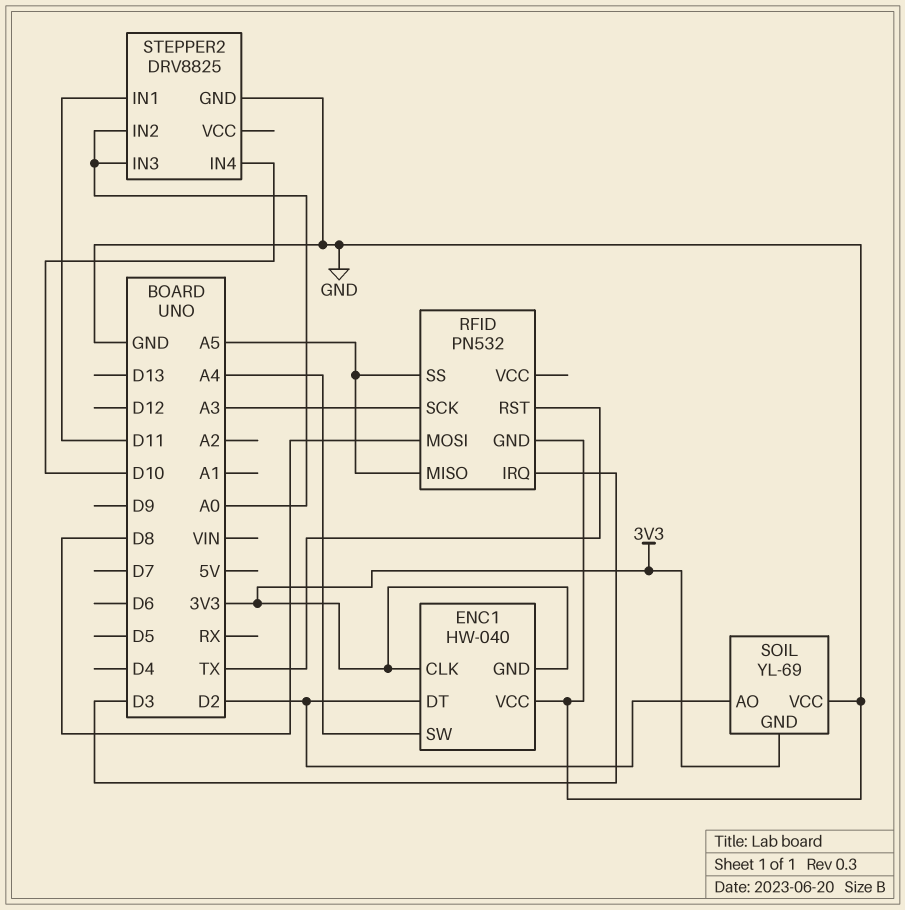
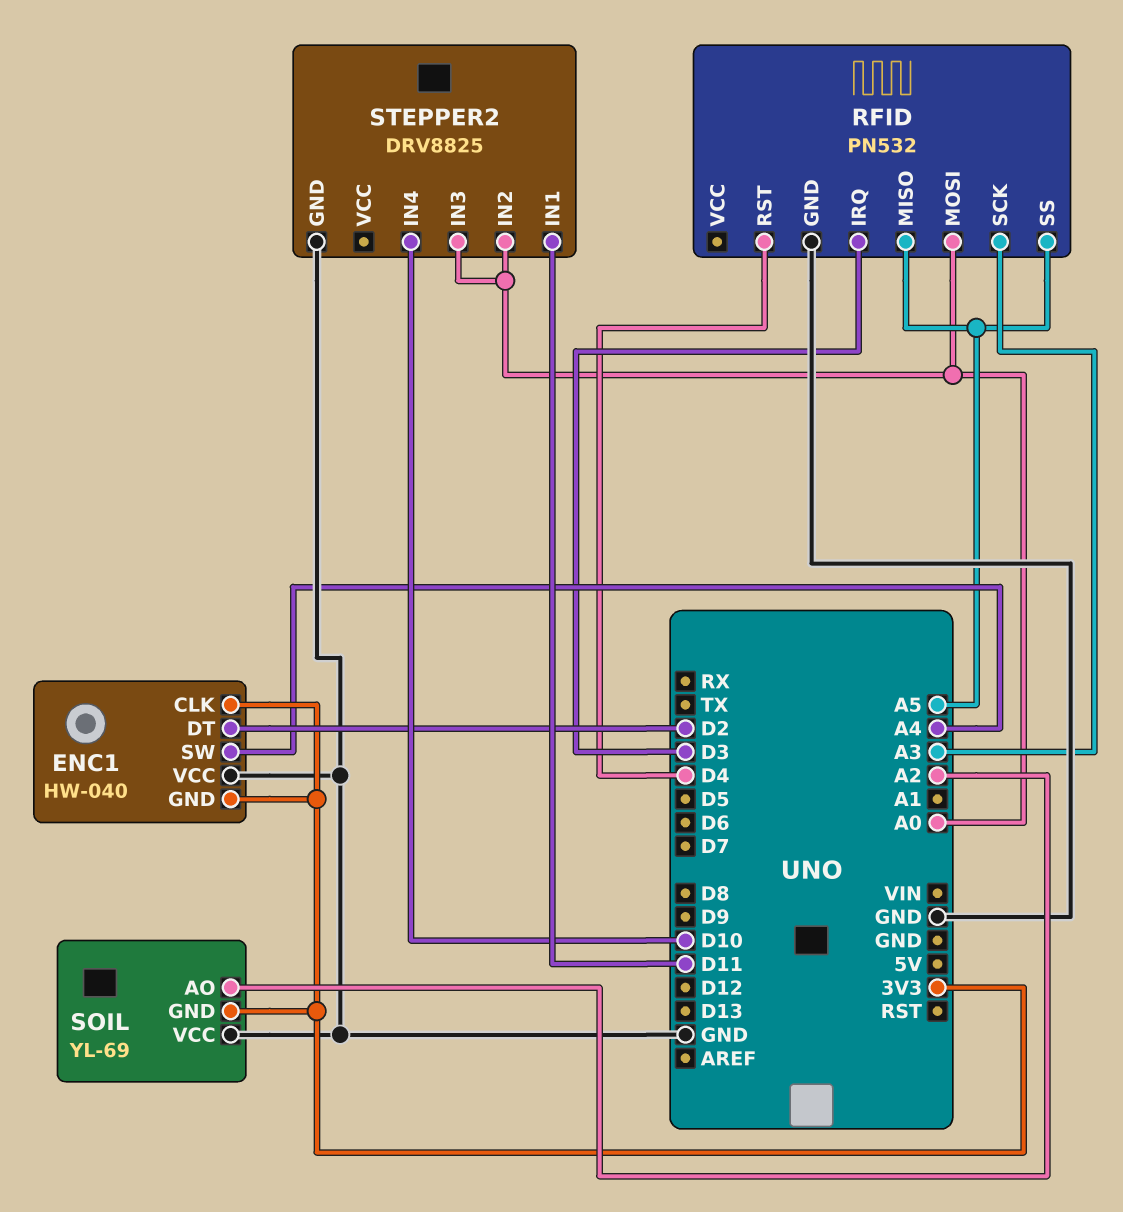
RFID pin MOSI: D8 -> A0
RFID pin RST: TX -> D4
SOIL pin AO: D2 -> A2

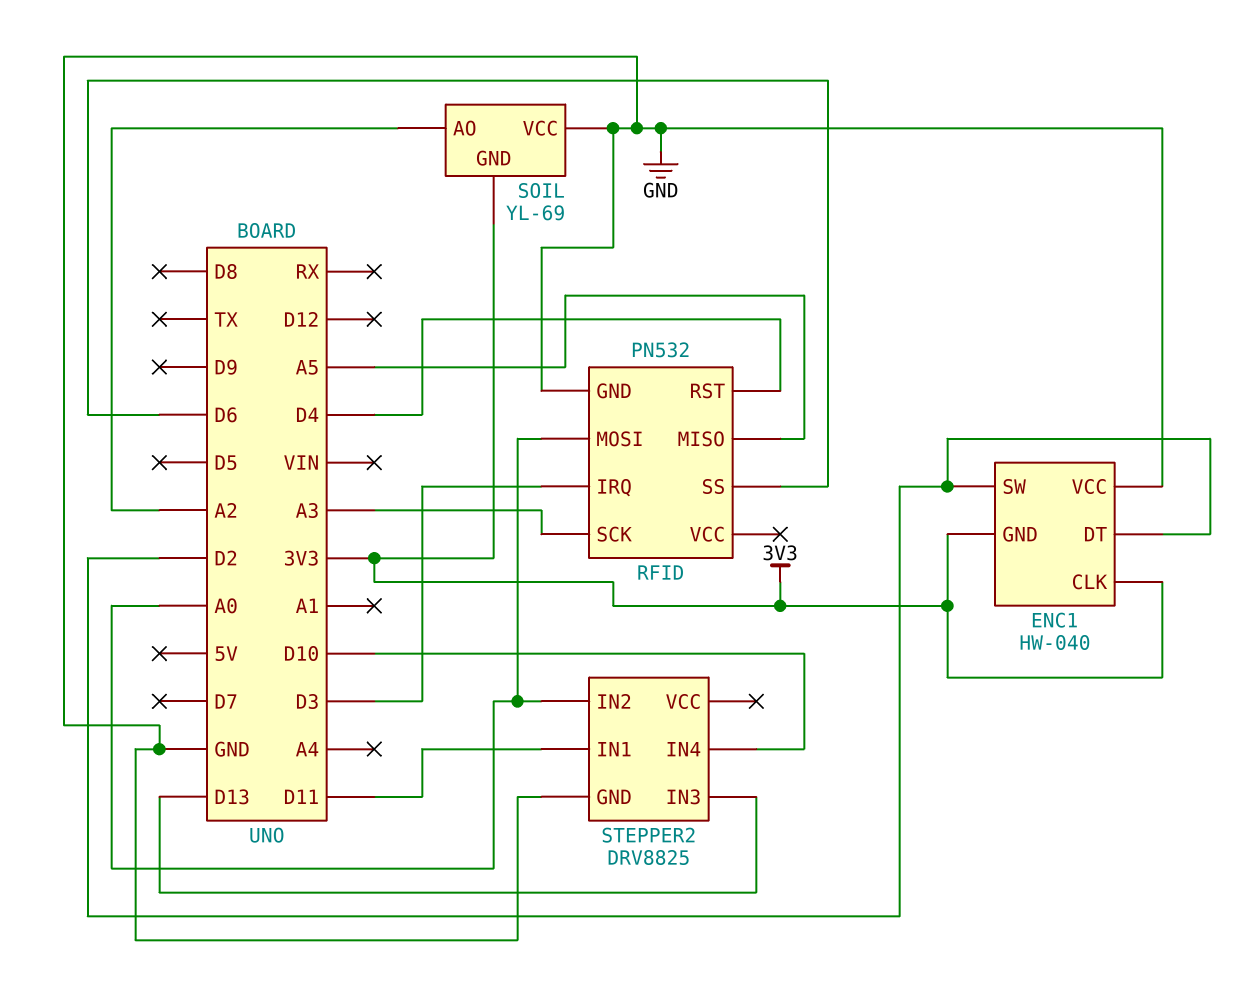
ENC1 pin SW: A4 -> D2
RFID pin SS: A5 -> D6
STEPPER2 pin IN3: A0 -> D13

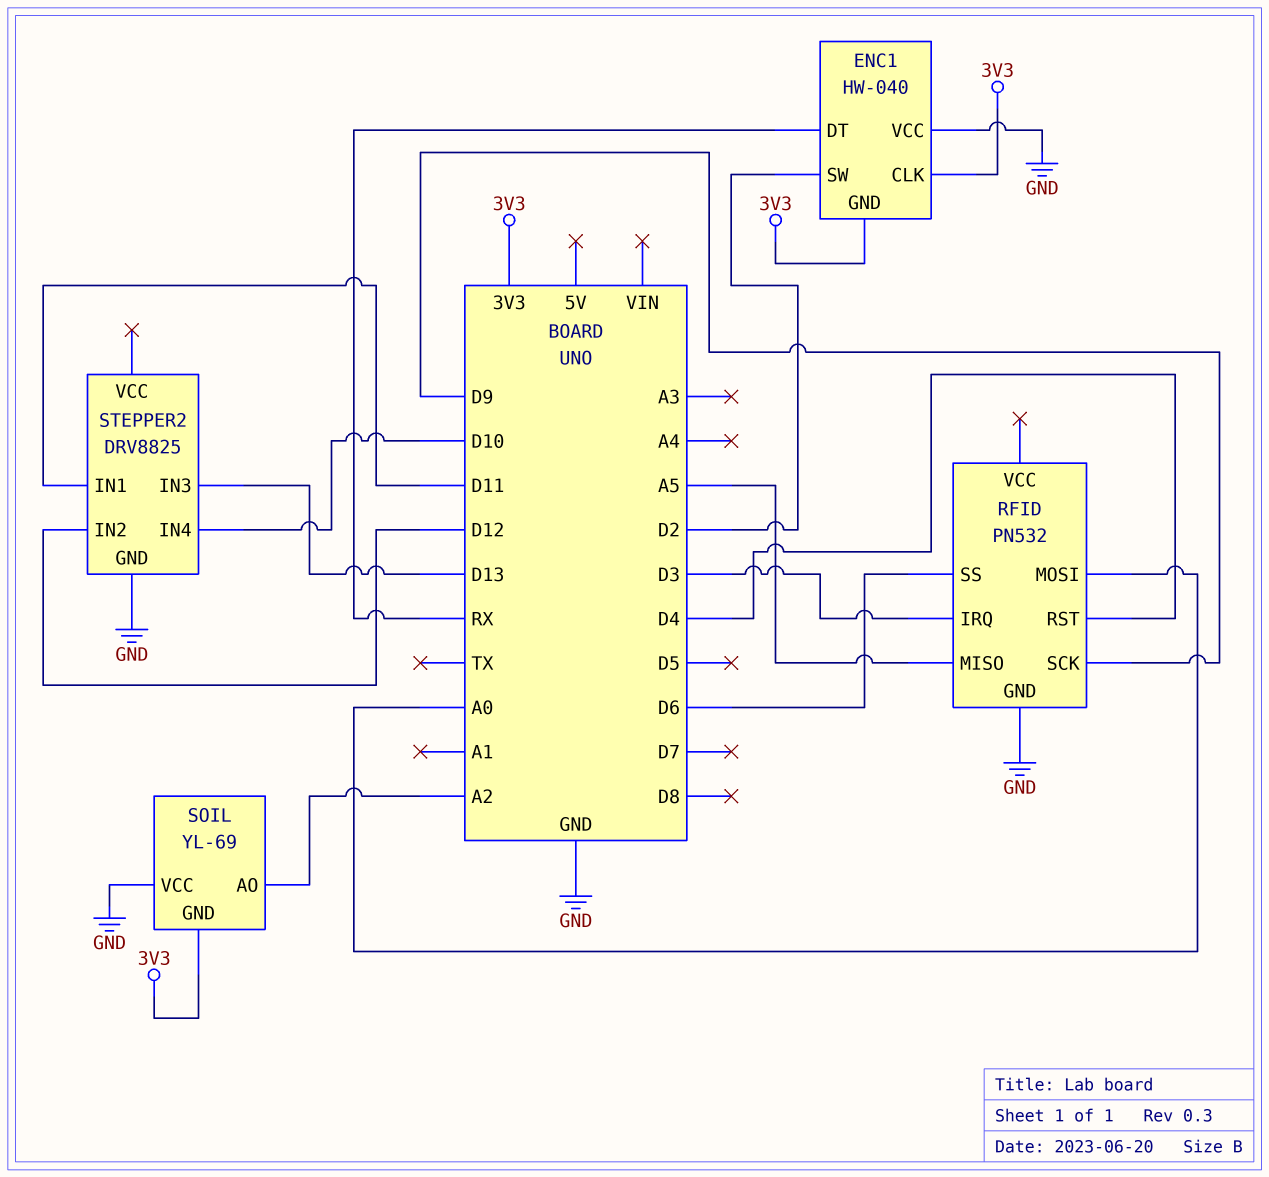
ENC1 pin DT: D2 -> RX
RFID pin SCK: A3 -> D9
STEPPER2 pin IN2: A0 -> D12

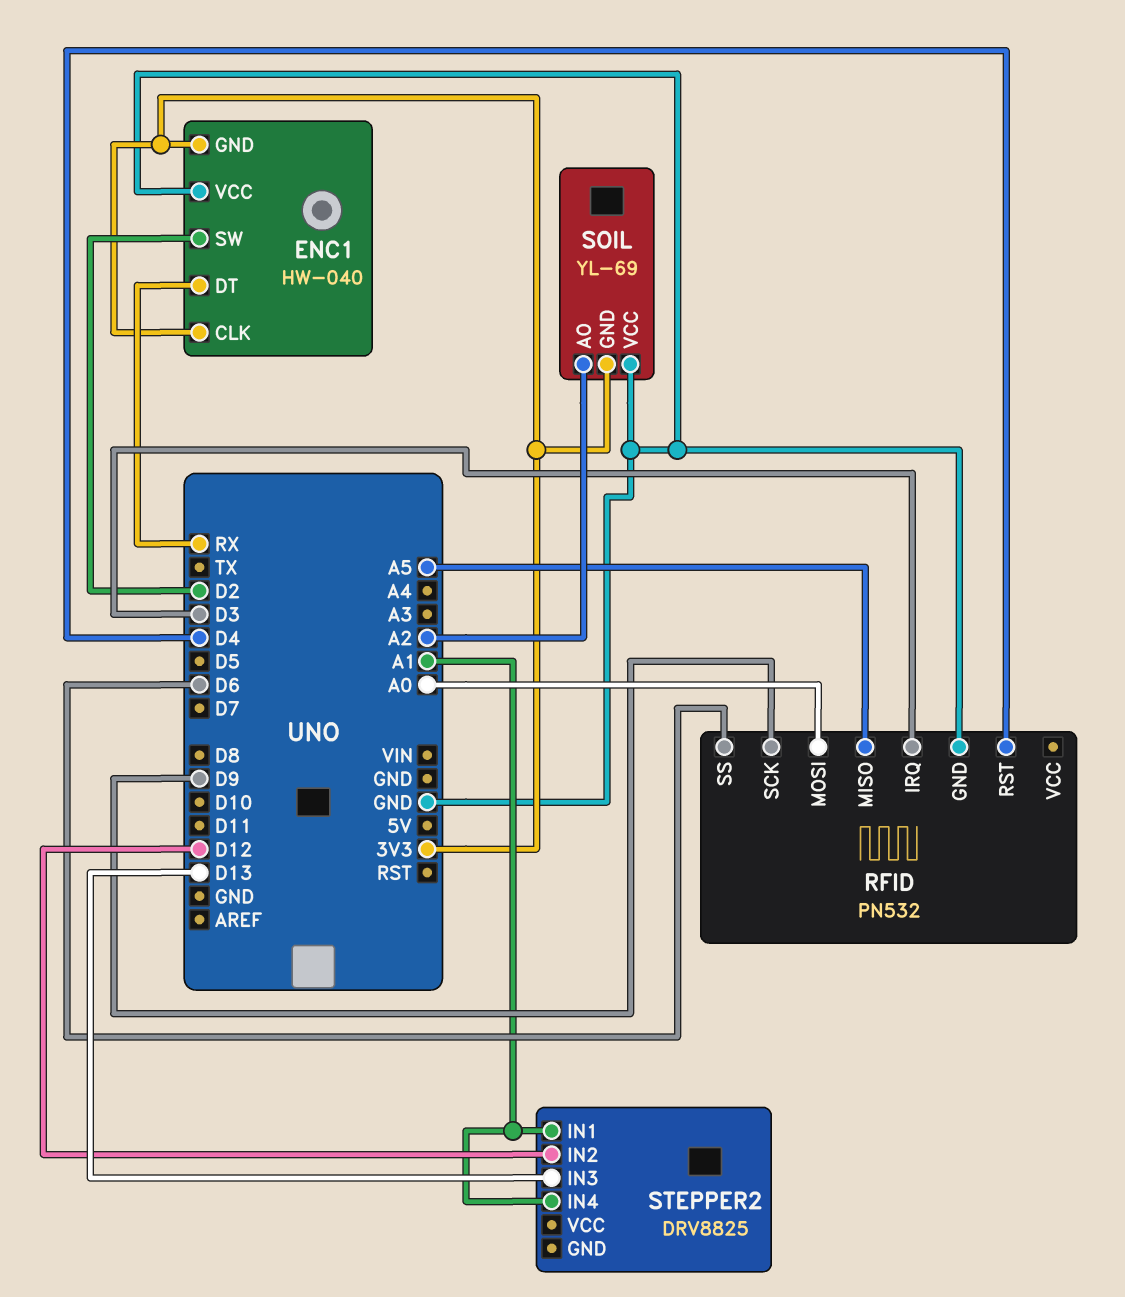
STEPPER2 pin GND: GND -> none
STEPPER2 pin IN1: D11 -> A1
STEPPER2 pin IN4: D10 -> A1

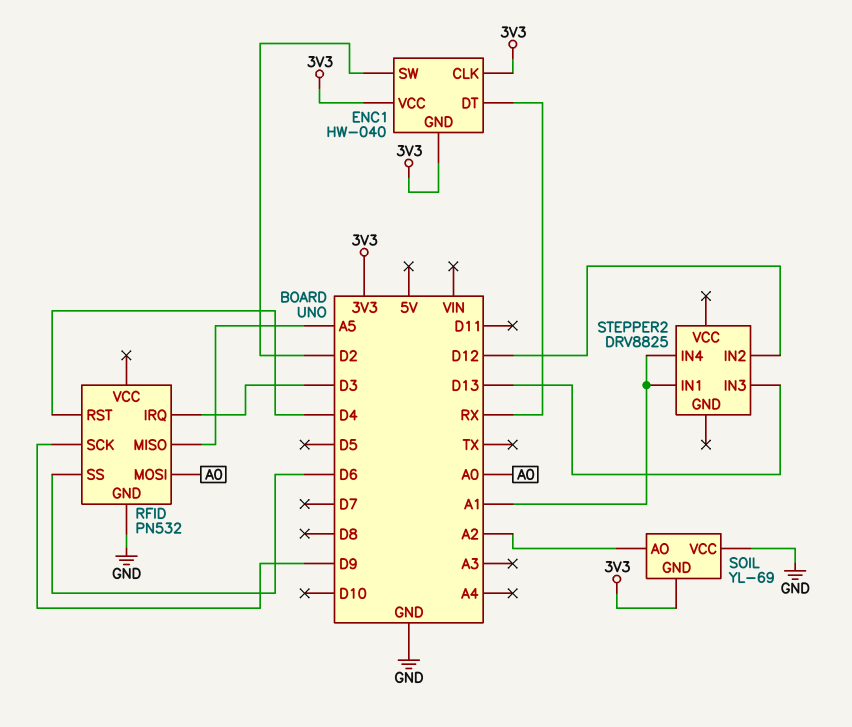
ENC1 pin VCC: GND -> 3V3

